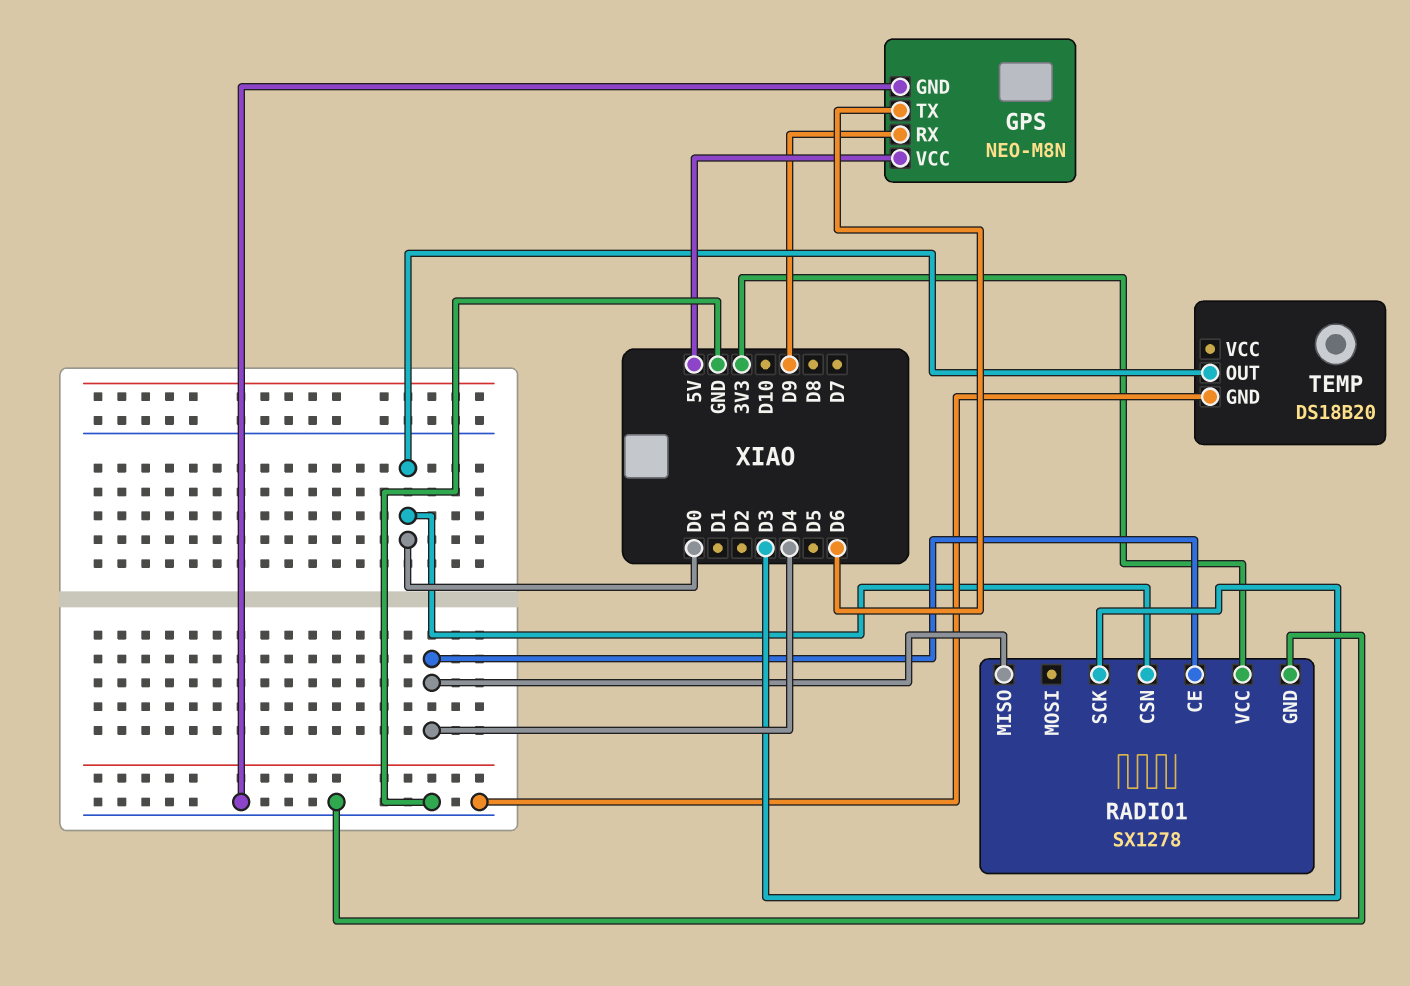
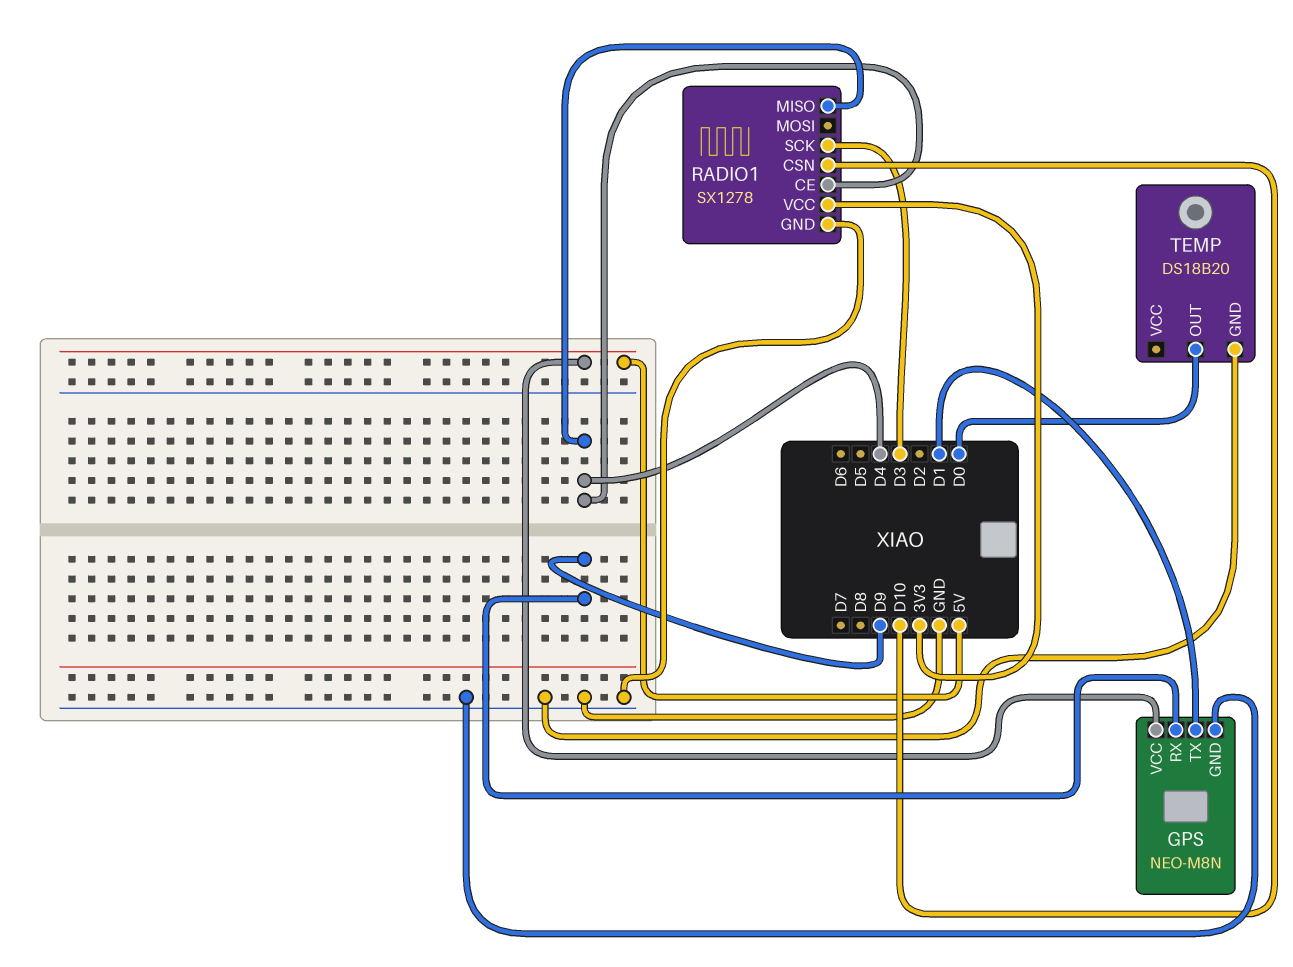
GPS pin TX: D6 -> D1
RADIO1 pin CSN: D0 -> D10

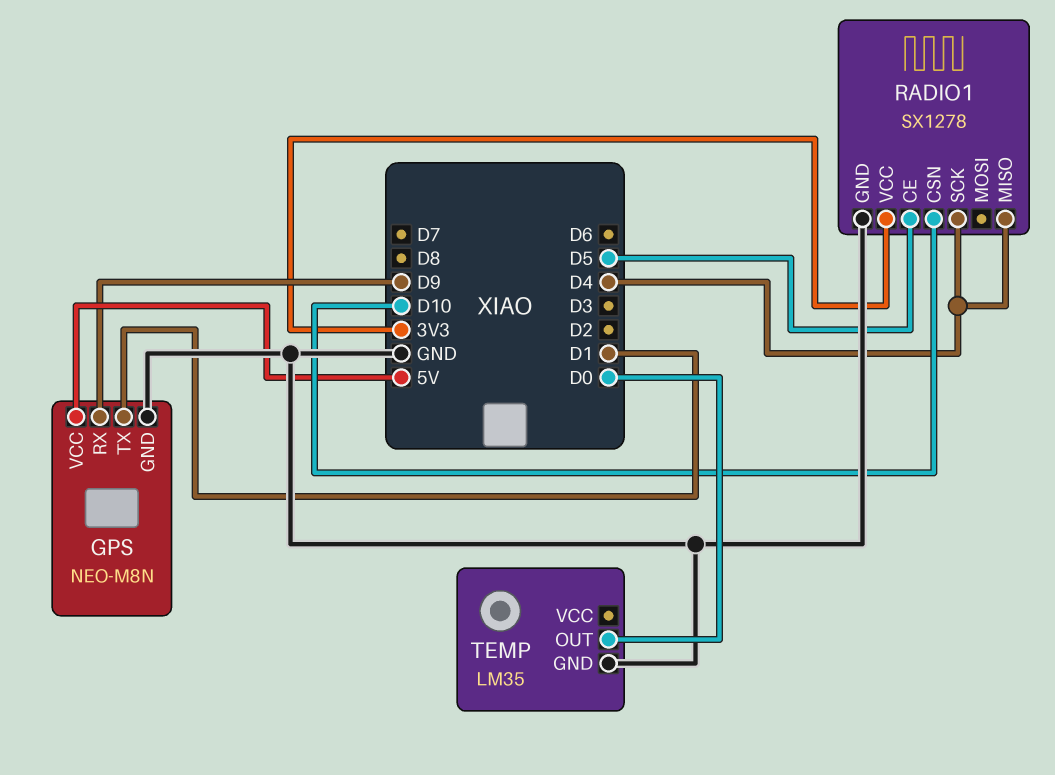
RADIO1 pin CE: D4 -> D5
RADIO1 pin SCK: D3 -> D4
TEMP: DS18B20 -> LM35

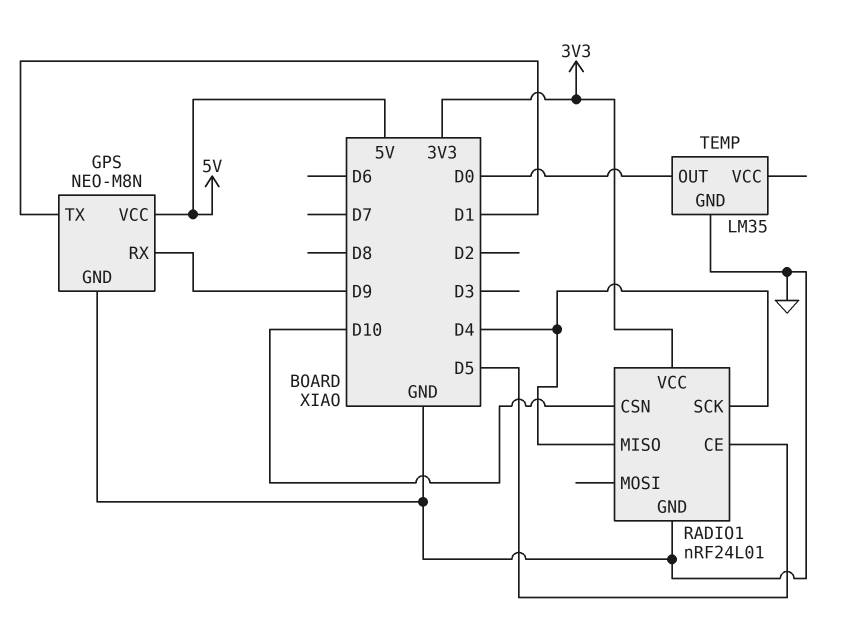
RADIO1: SX1278 -> nRF24L01

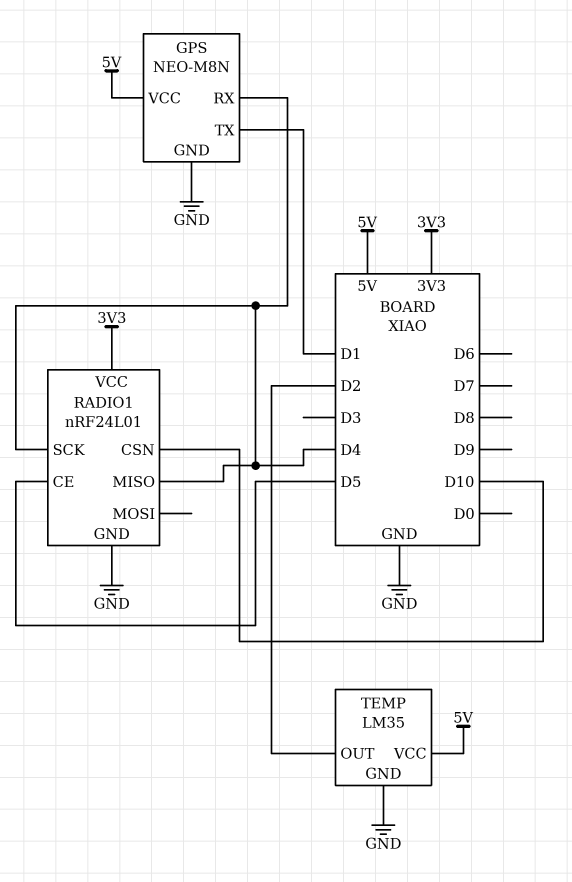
GPS pin RX: D9 -> D4
TEMP pin OUT: D0 -> D2
TEMP pin VCC: none -> 5V

